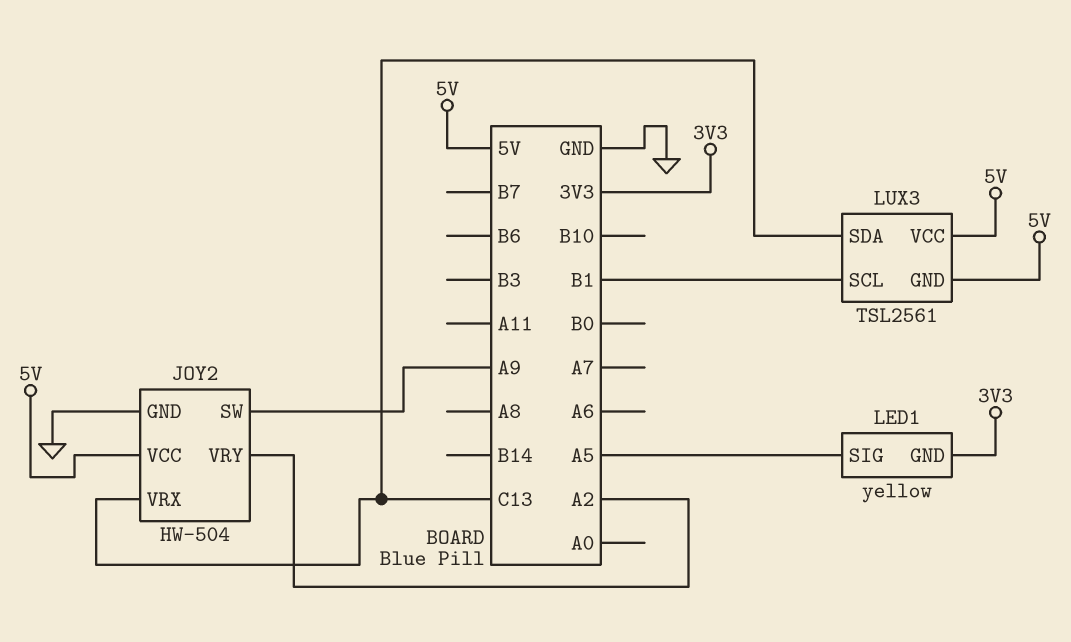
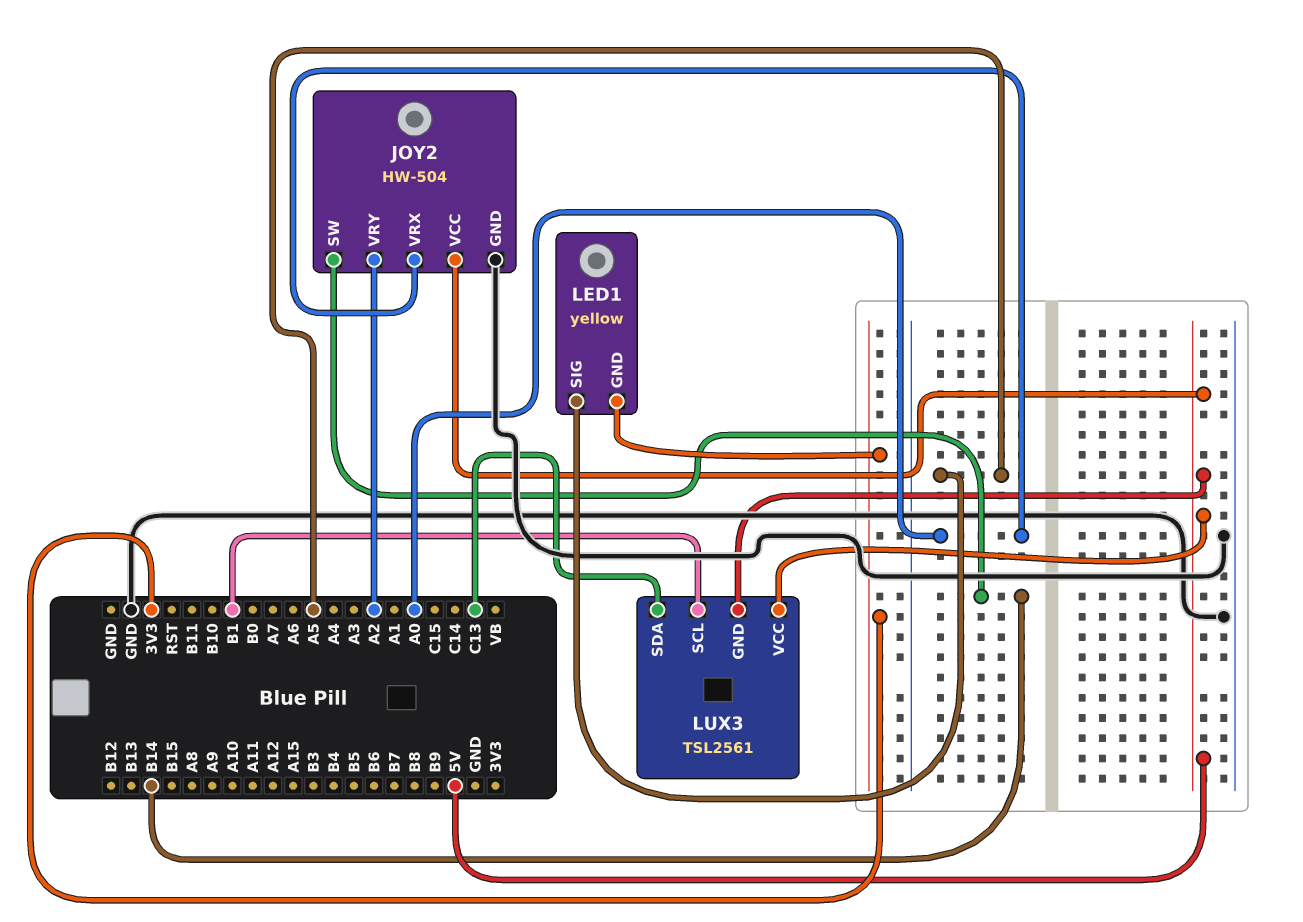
JOY2 pin SW: A9 -> B14
JOY2 pin VRX: C13 -> A0

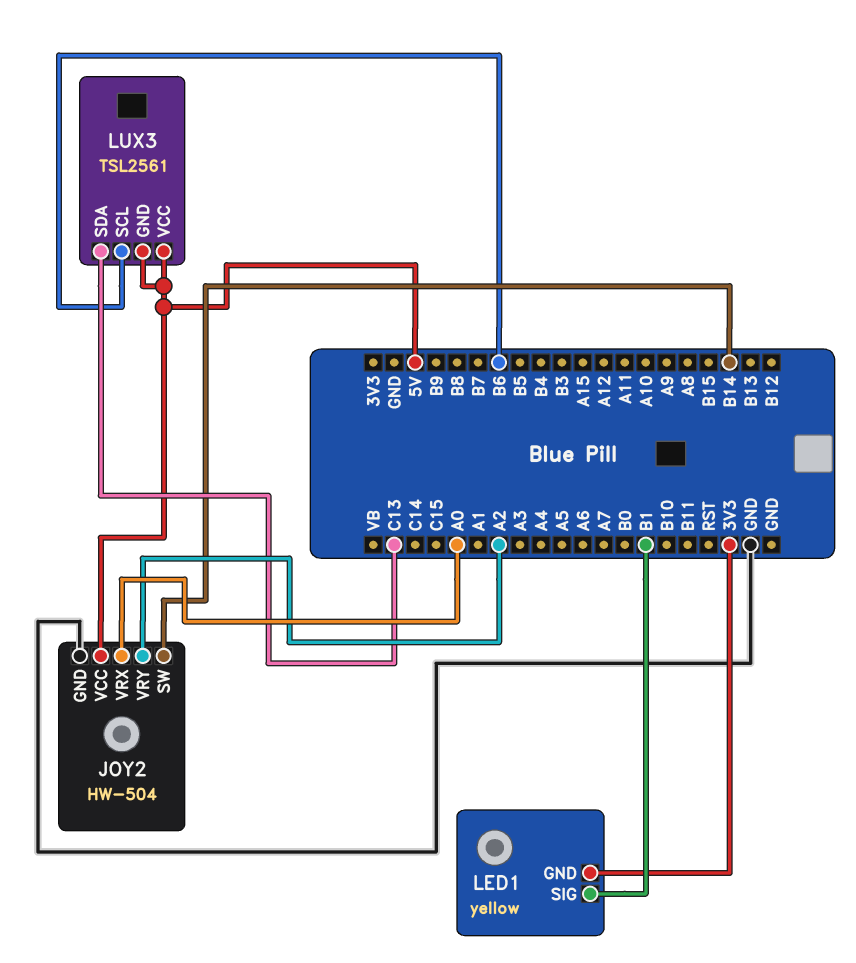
LED1 pin SIG: A5 -> B1
LUX3 pin SCL: B1 -> B6

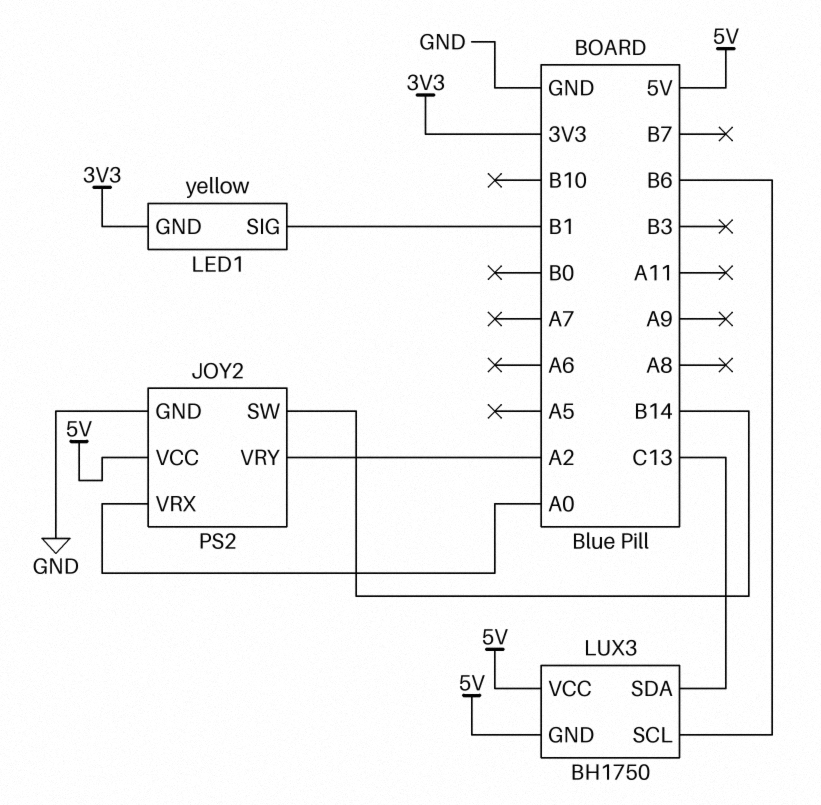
JOY2: HW-504 -> PS2
LUX3: TSL2561 -> BH1750

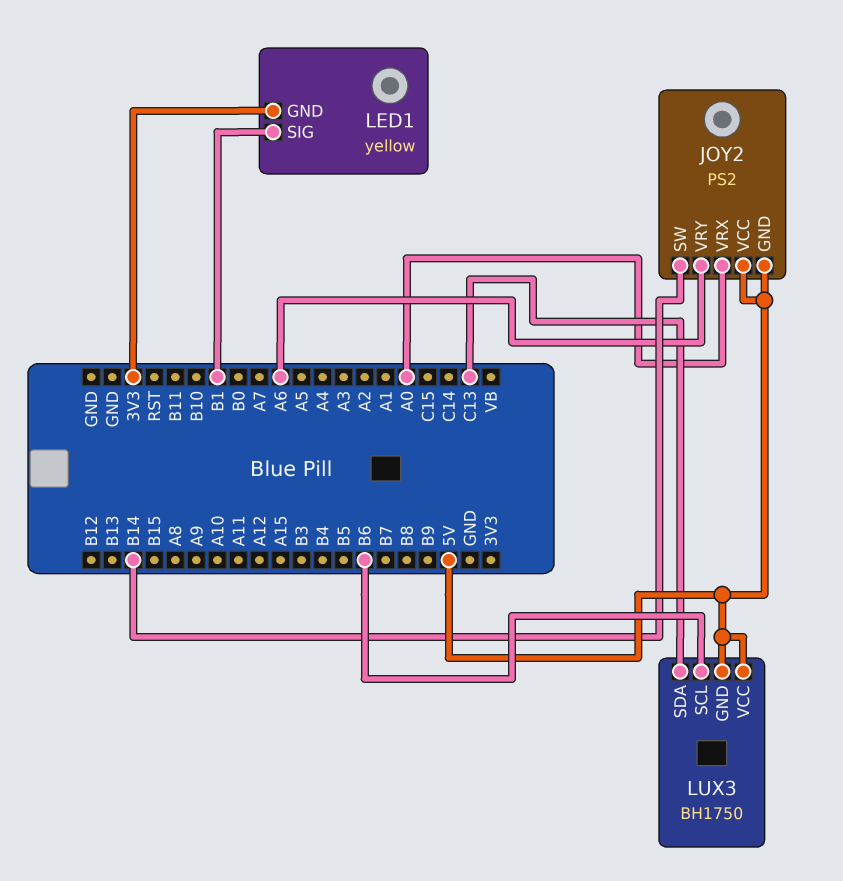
JOY2 pin GND: GND -> 5V
JOY2 pin VRY: A2 -> A6

